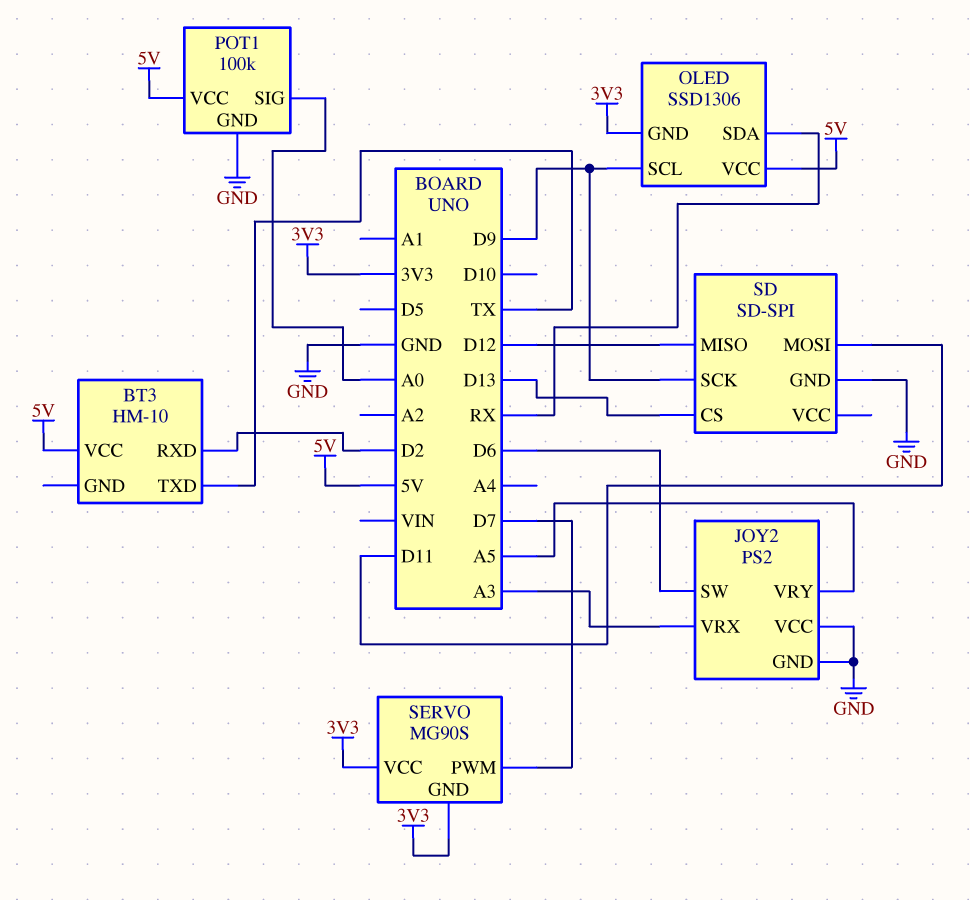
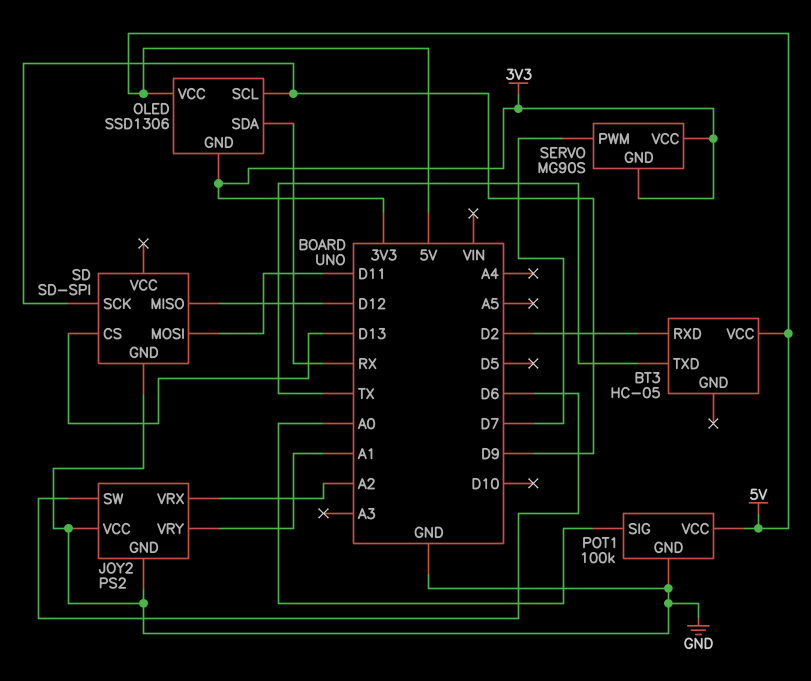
BT3: HM-10 -> HC-05
JOY2 pin VRX: A3 -> A2
JOY2 pin VRY: A5 -> A1

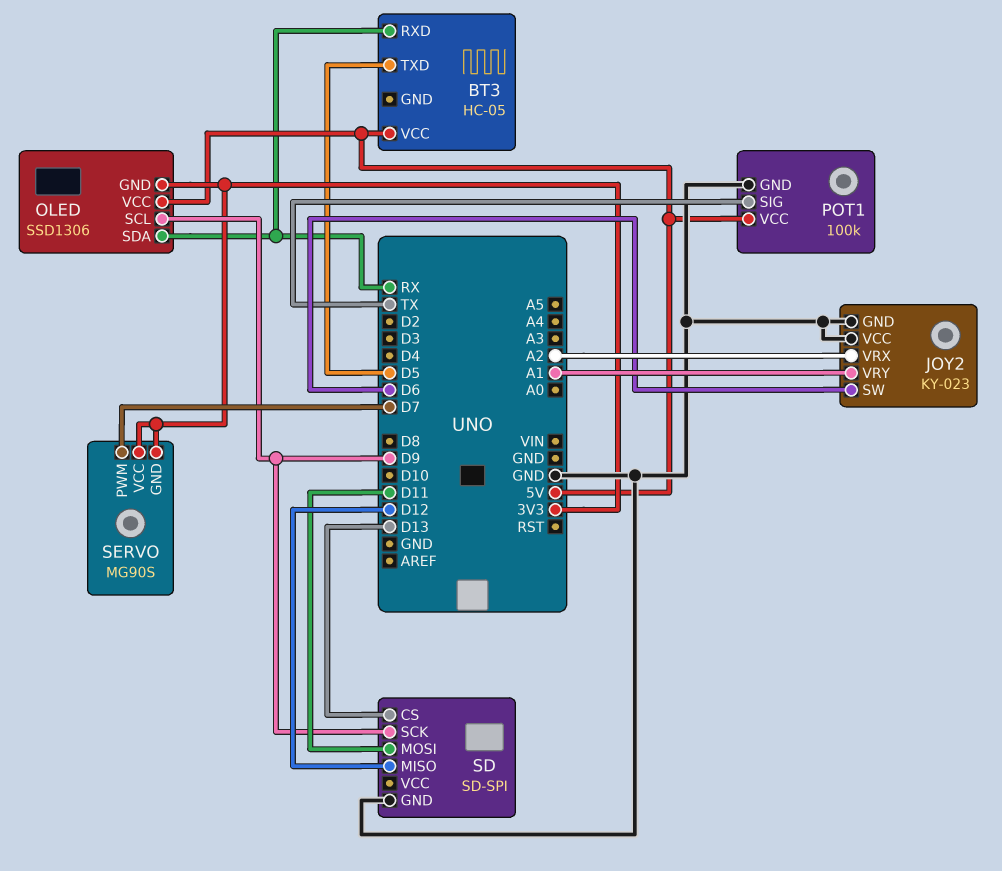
BT3 pin RXD: D2 -> RX
BT3 pin TXD: TX -> D5
JOY2: PS2 -> KY-023
POT1 pin SIG: A0 -> TX

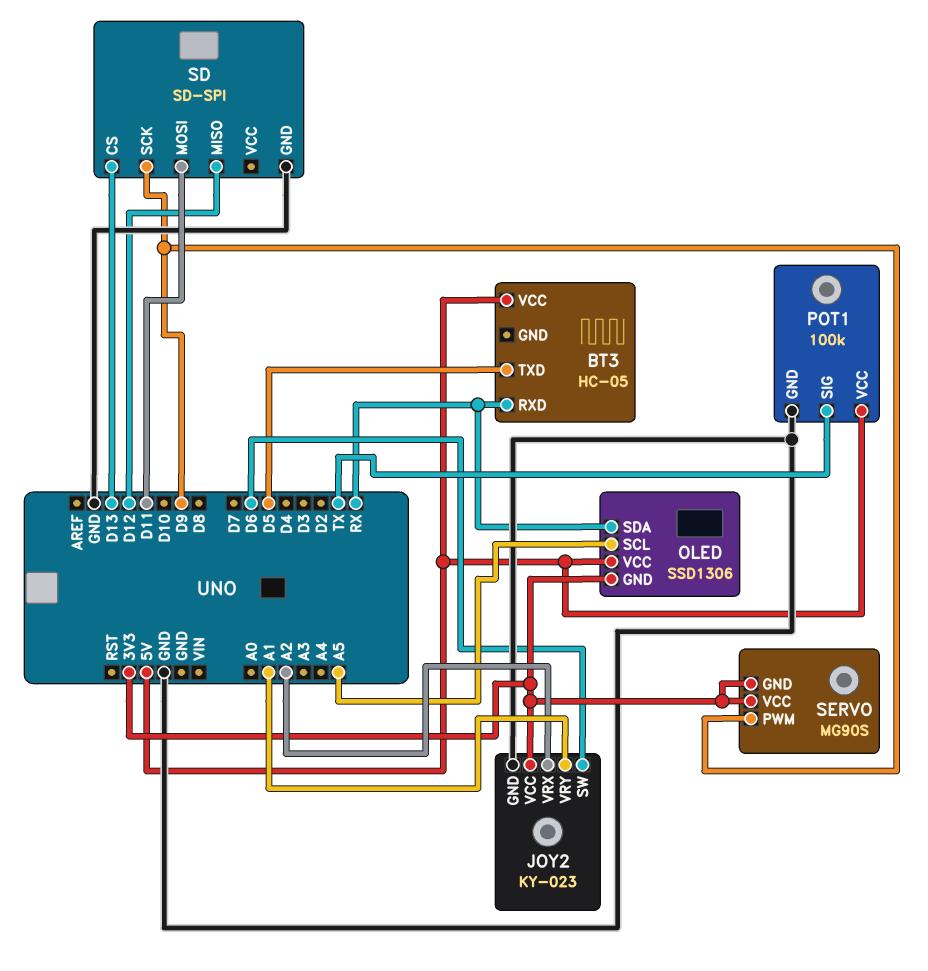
JOY2 pin VCC: GND -> 3V3
OLED pin SCL: D9 -> A5
SERVO pin PWM: D7 -> D9

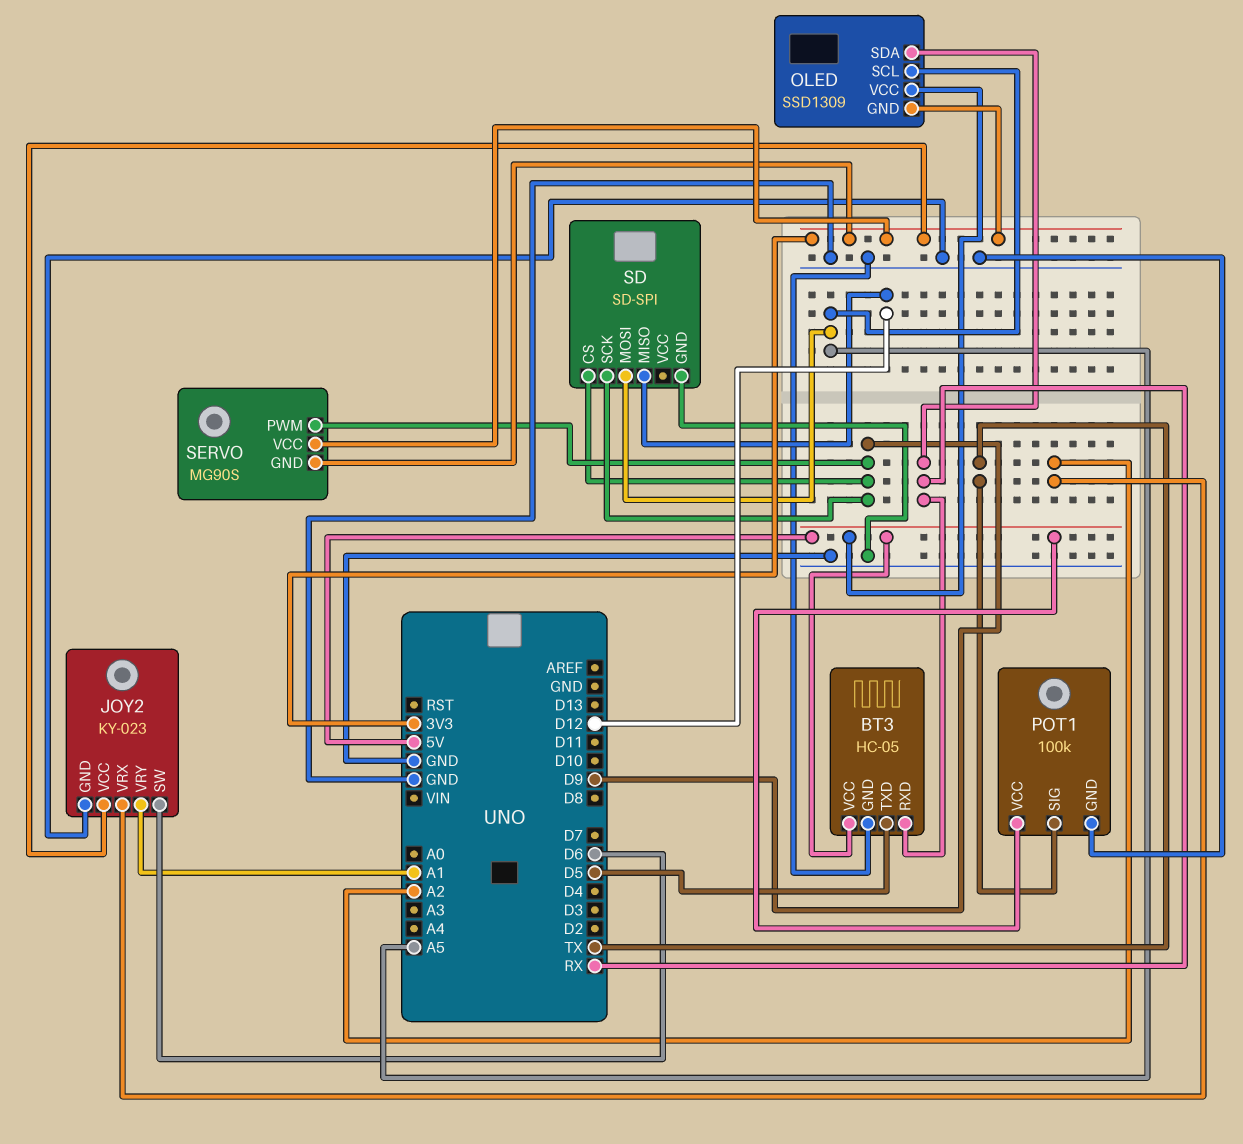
BT3 pin GND: none -> GND
OLED: SSD1306 -> SSD1309
SD pin CS: D13 -> D9
SD pin MOSI: D11 -> A5

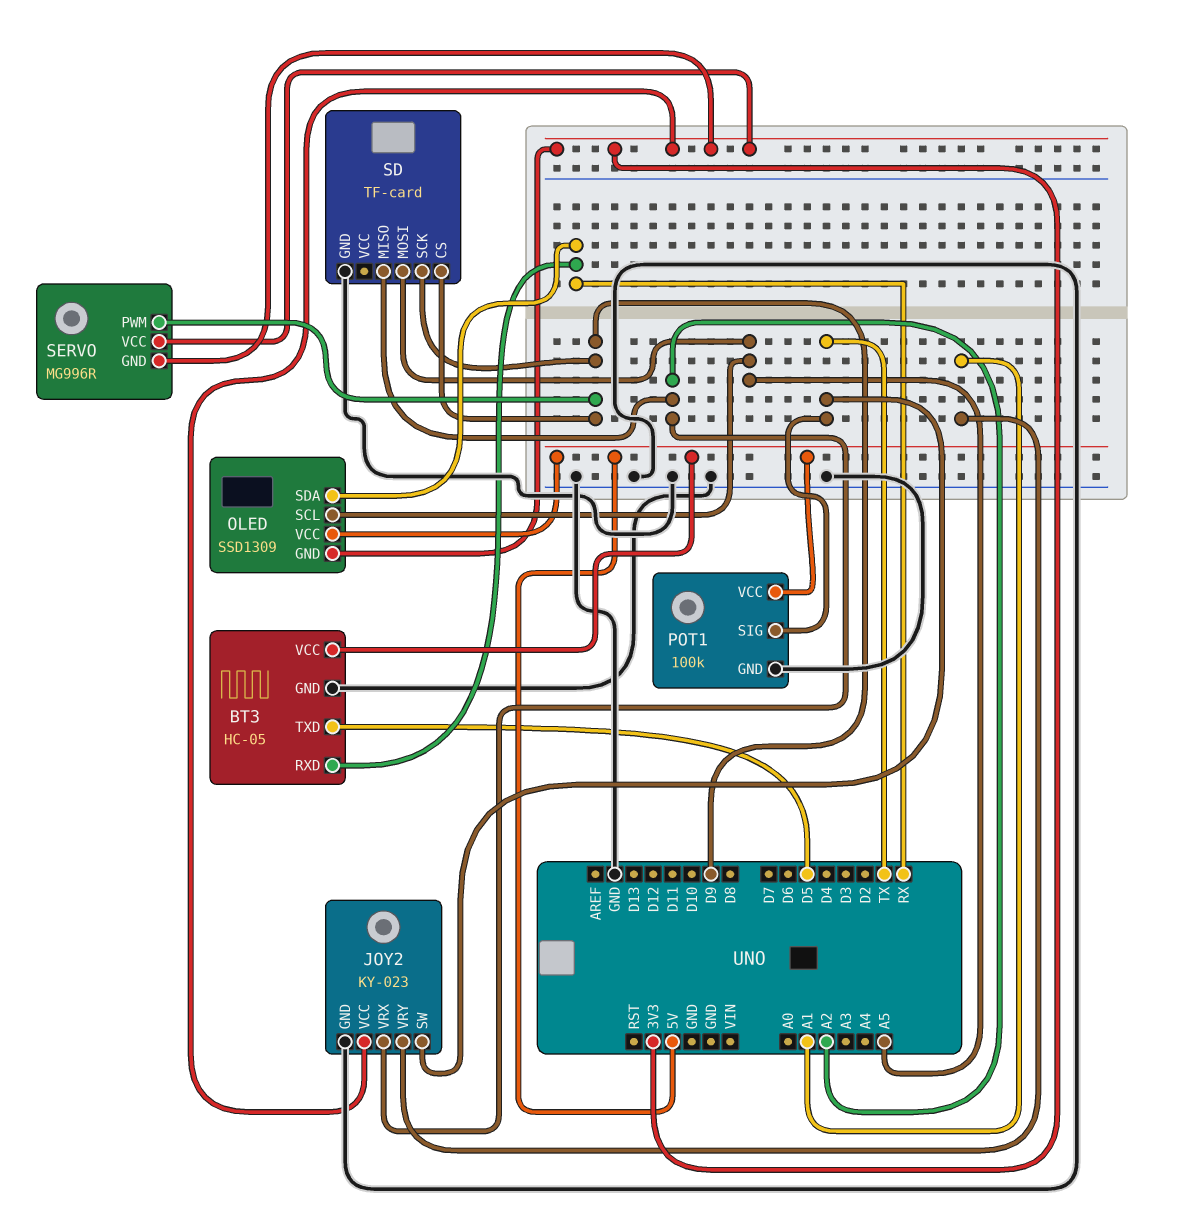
JOY2 pin SW: D6 -> TX
SD: SD-SPI -> TF-card
SD pin MISO: D12 -> A2
SERVO: MG90S -> MG996R

